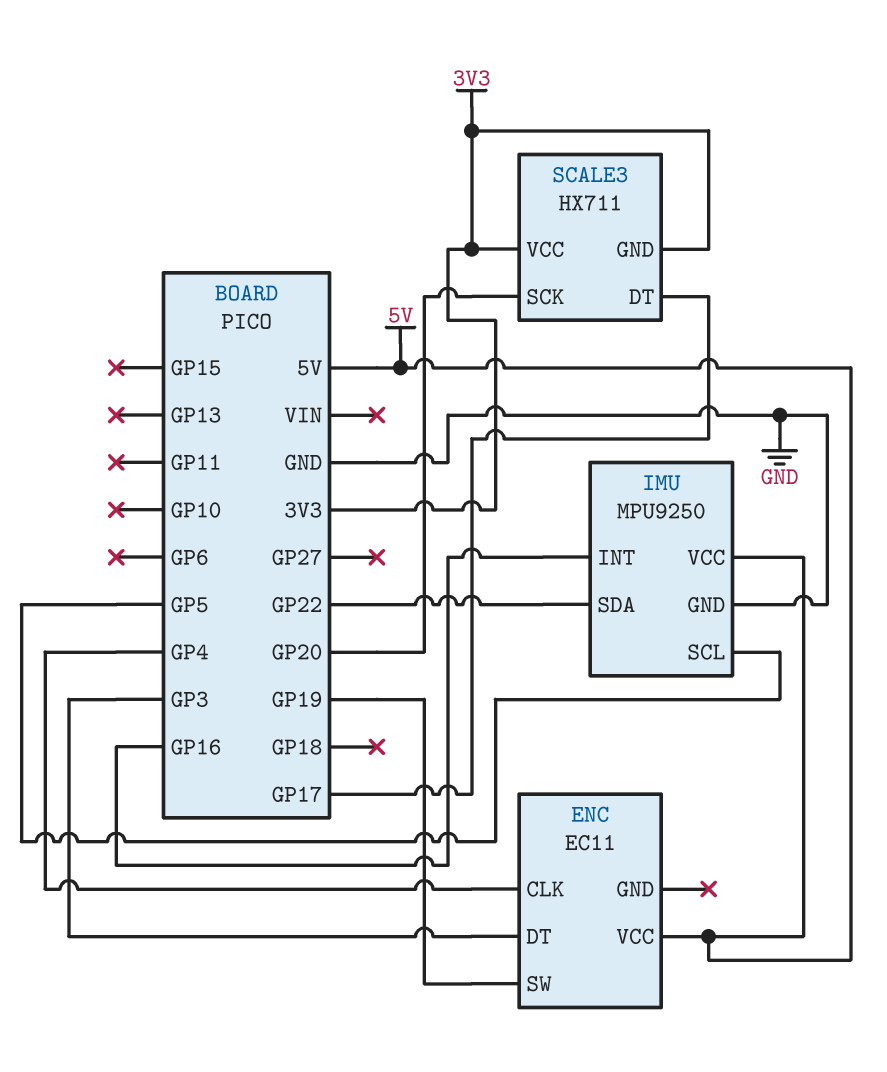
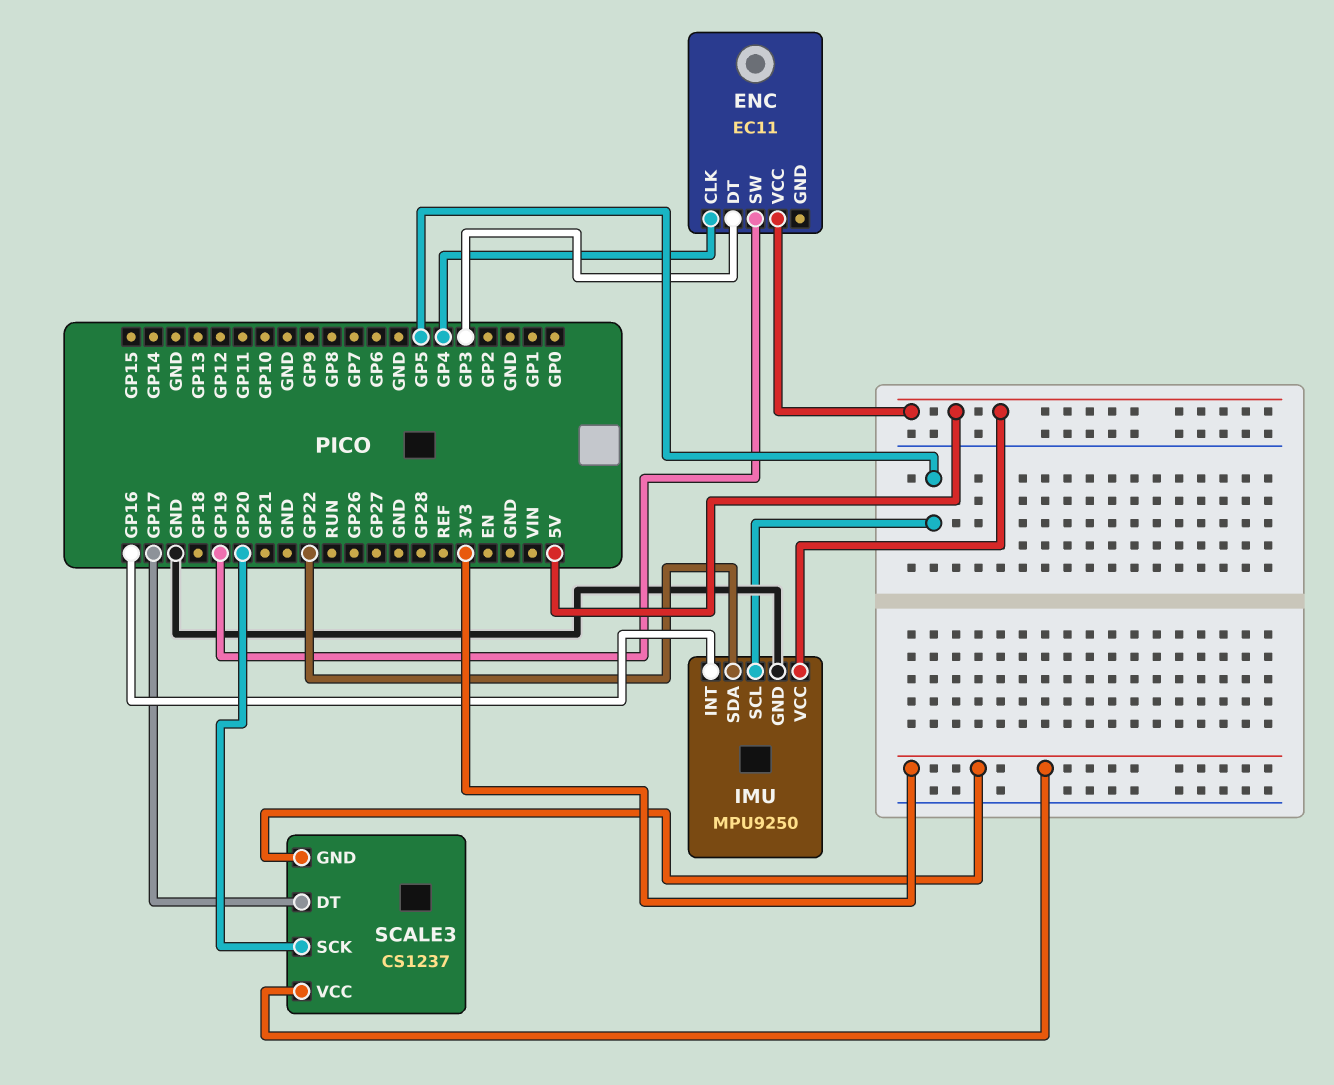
SCALE3: HX711 -> CS1237

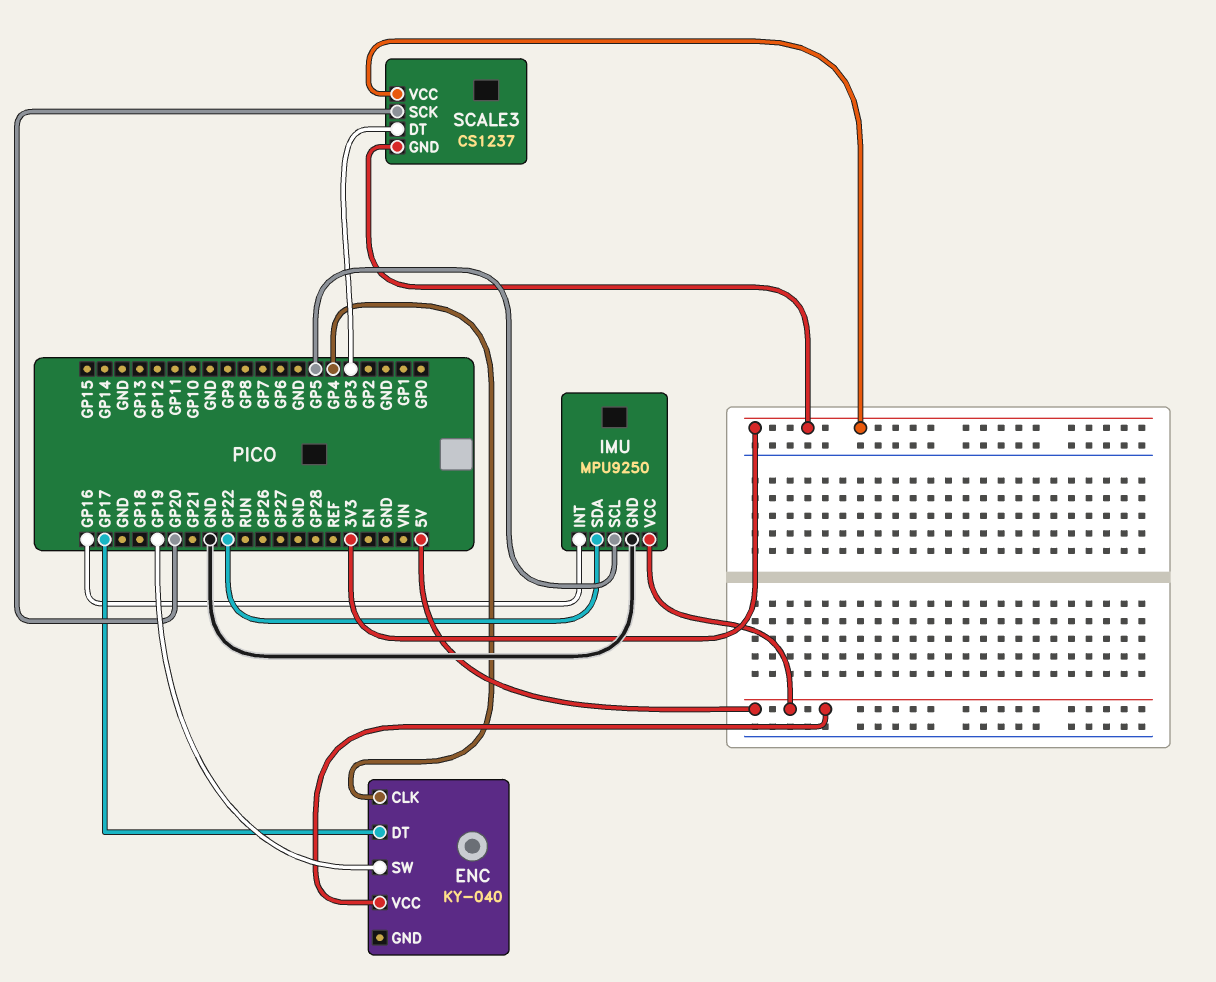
ENC: EC11 -> KY-040
ENC pin DT: GP3 -> GP17
SCALE3 pin DT: GP17 -> GP3

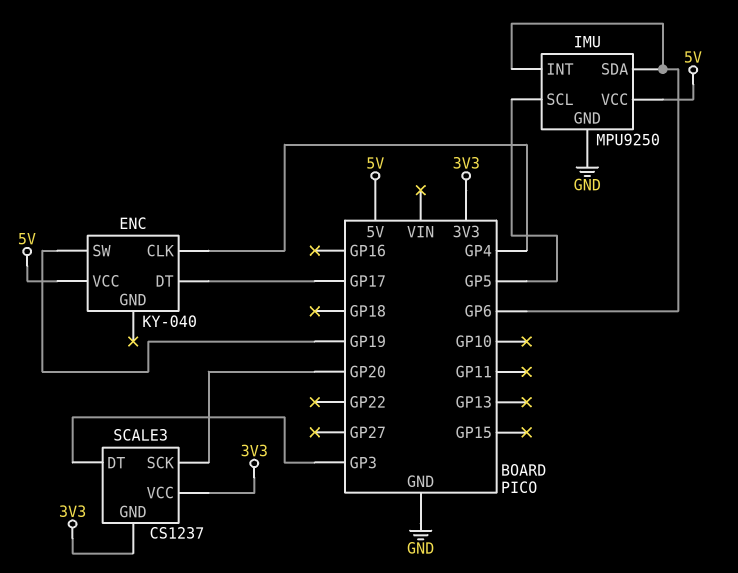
IMU pin INT: GP16 -> GP6
IMU pin SDA: GP22 -> GP6

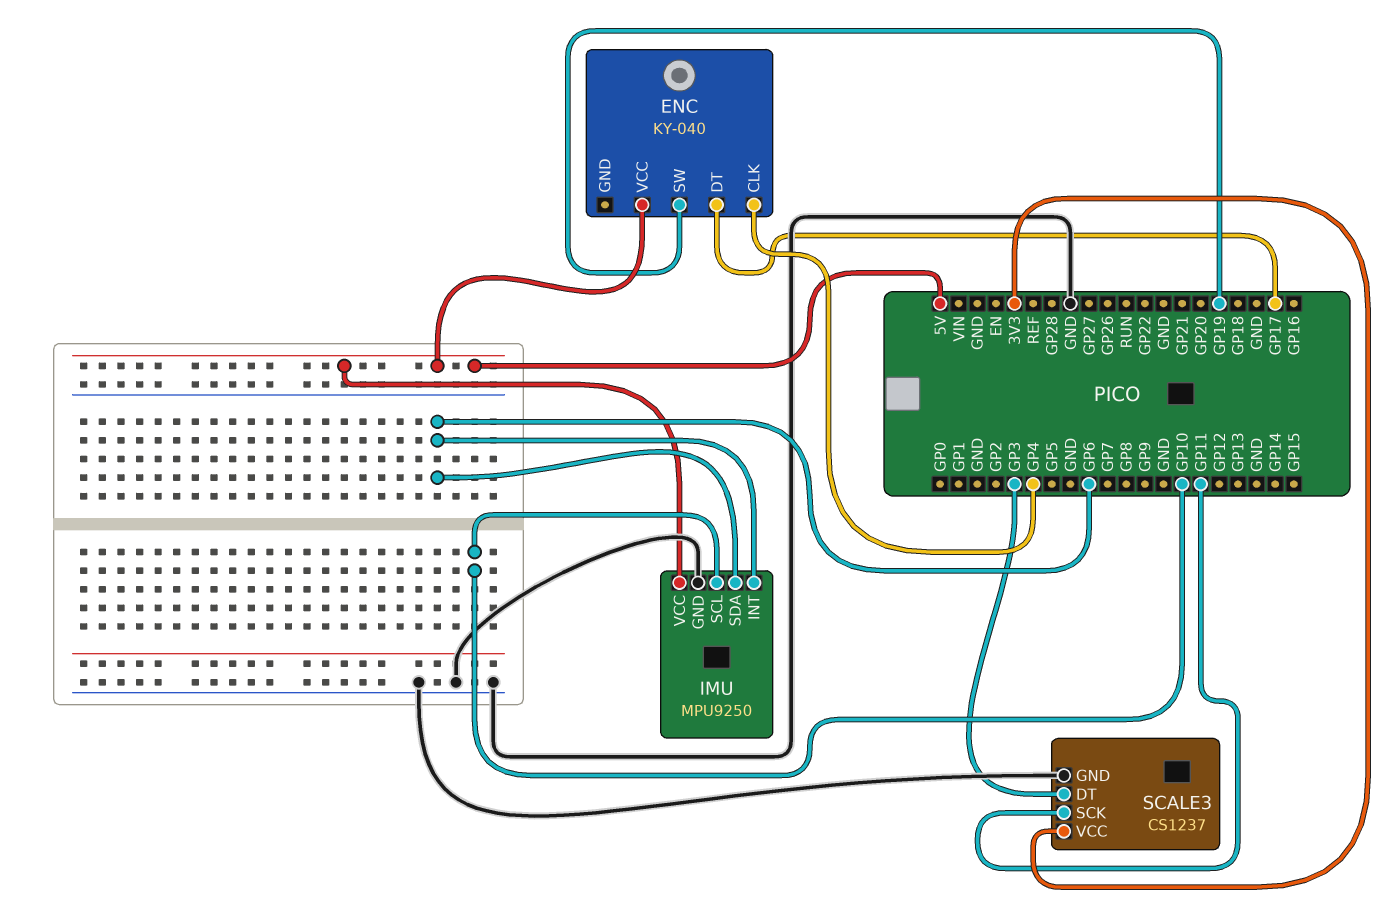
IMU pin SCL: GP5 -> GP10
SCALE3 pin GND: 3V3 -> GND
SCALE3 pin SCK: GP20 -> GP11

